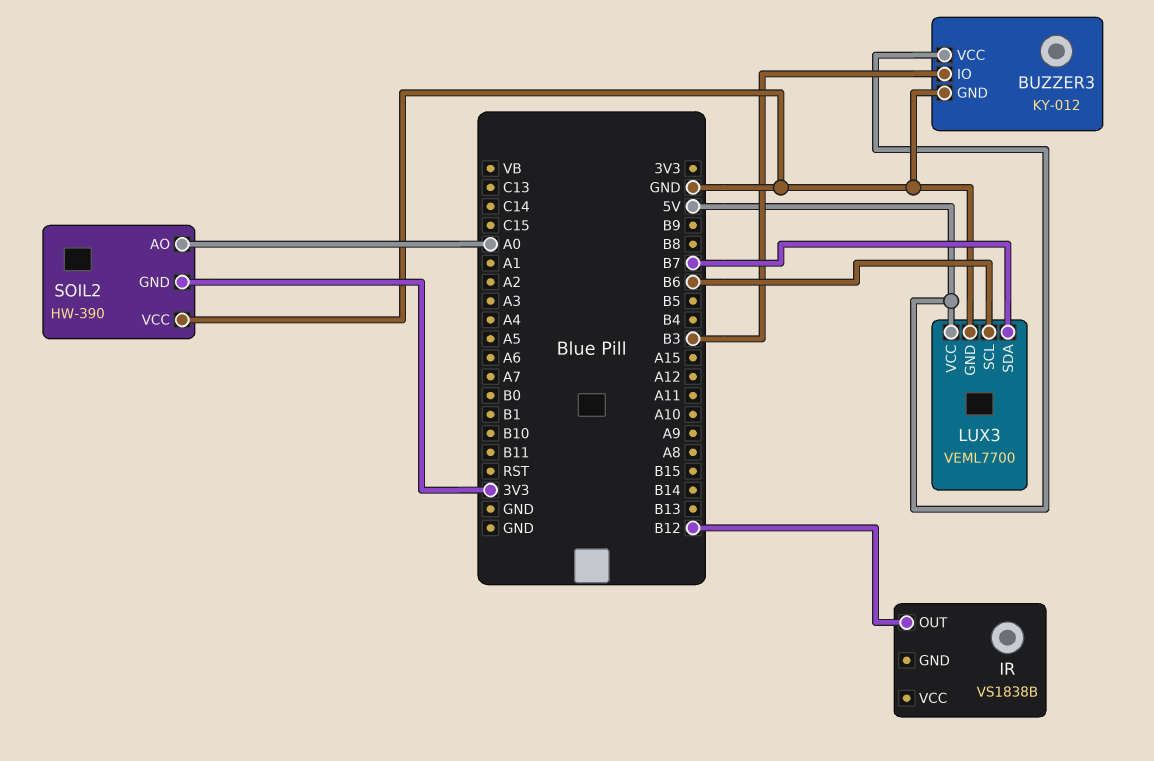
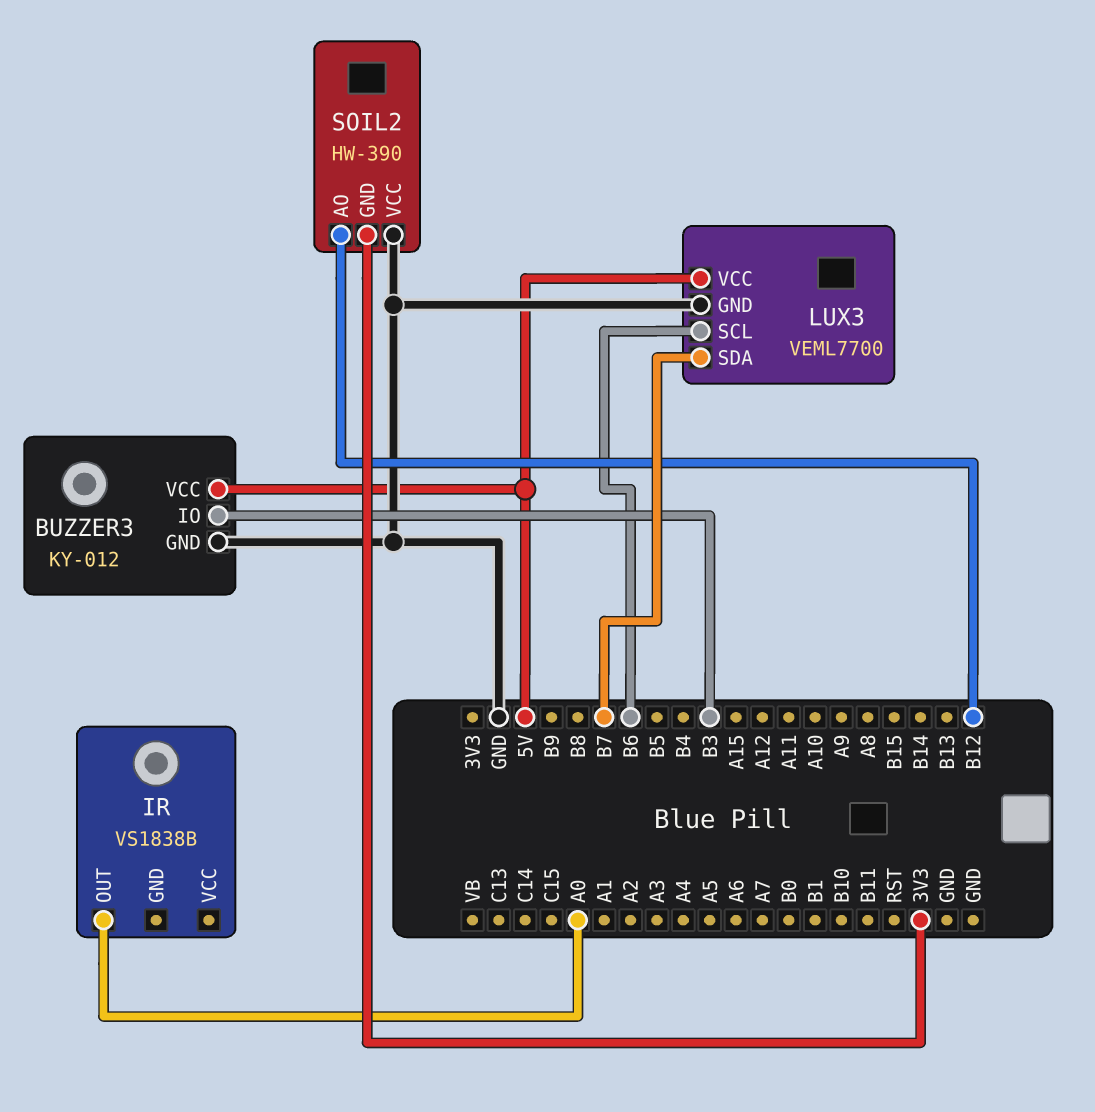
IR pin OUT: B12 -> A0
SOIL2 pin AO: A0 -> B12

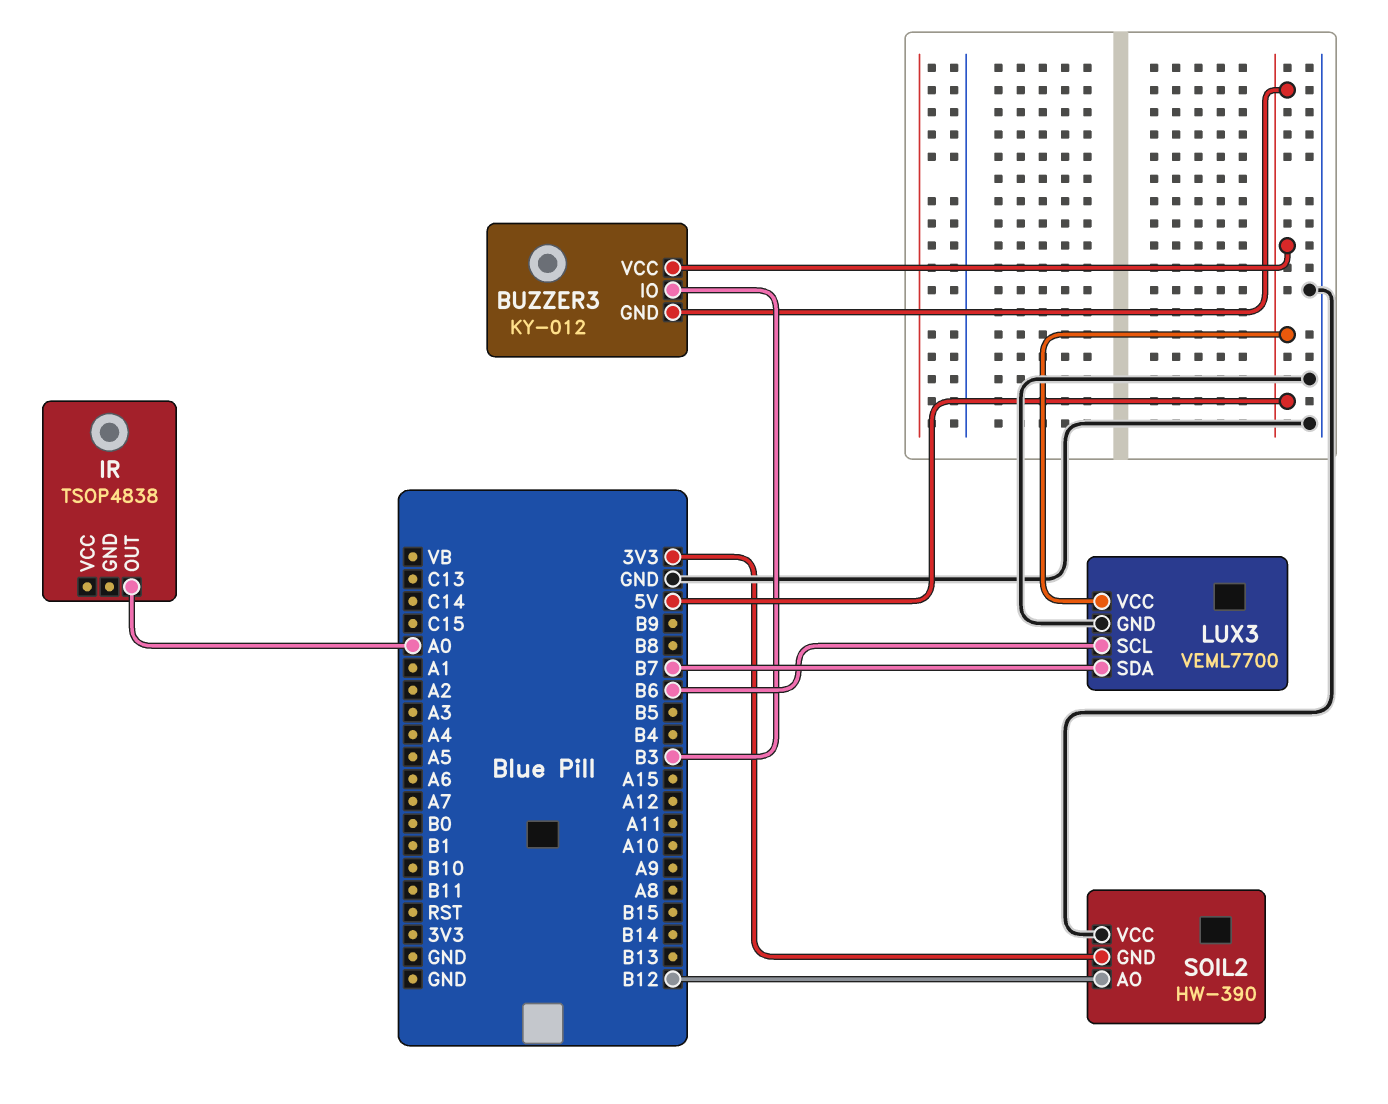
BUZZER3 pin GND: GND -> 5V
IR: VS1838B -> TSOP4838

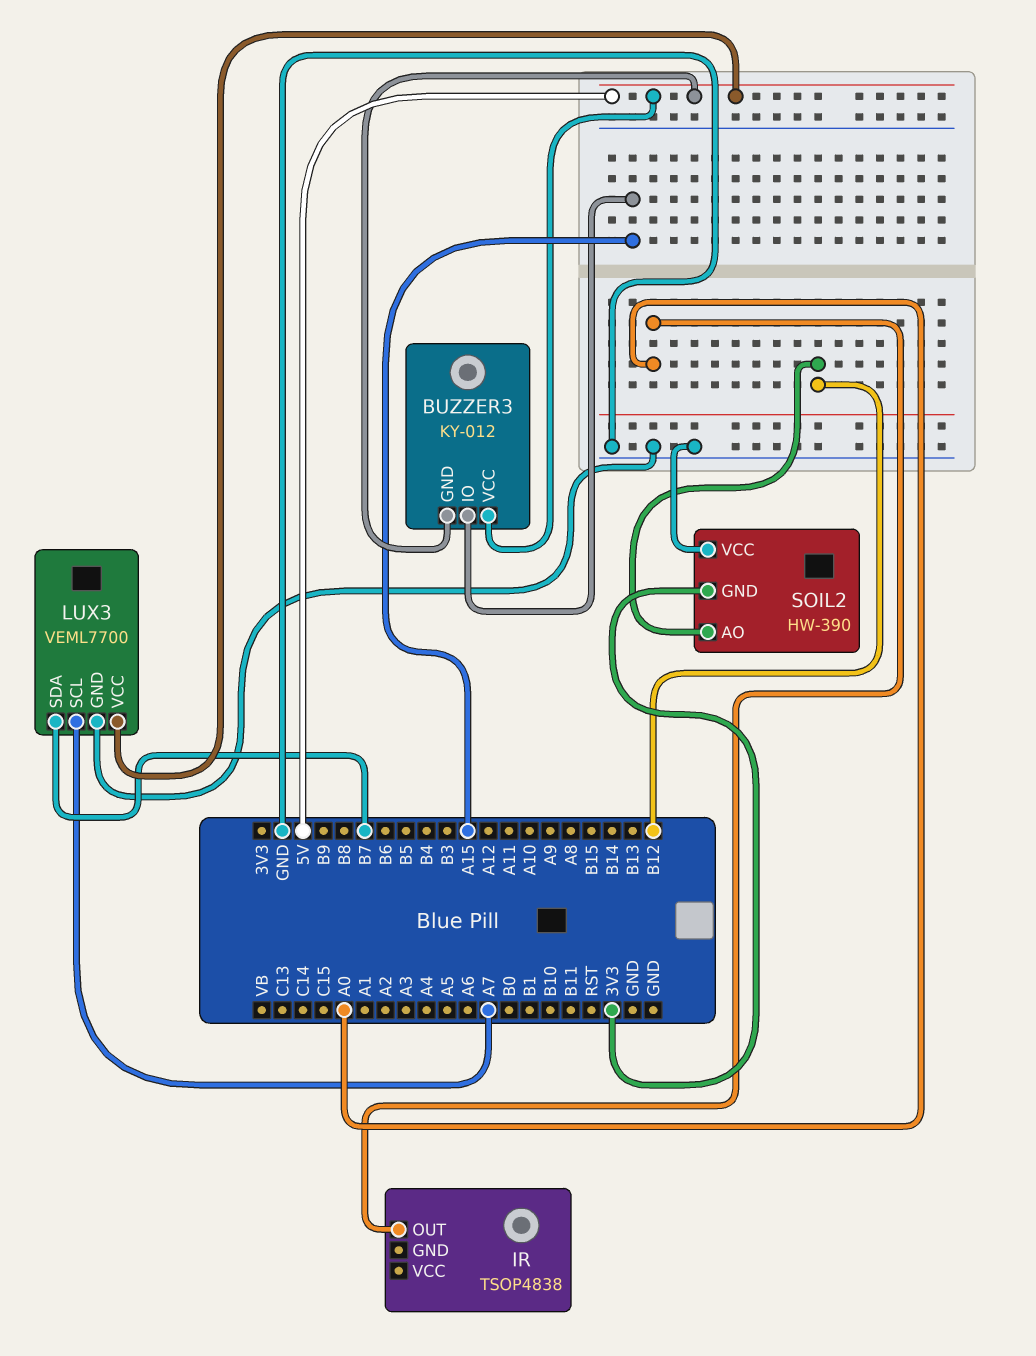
BUZZER3 pin IO: B3 -> A15
LUX3 pin SCL: B6 -> A7

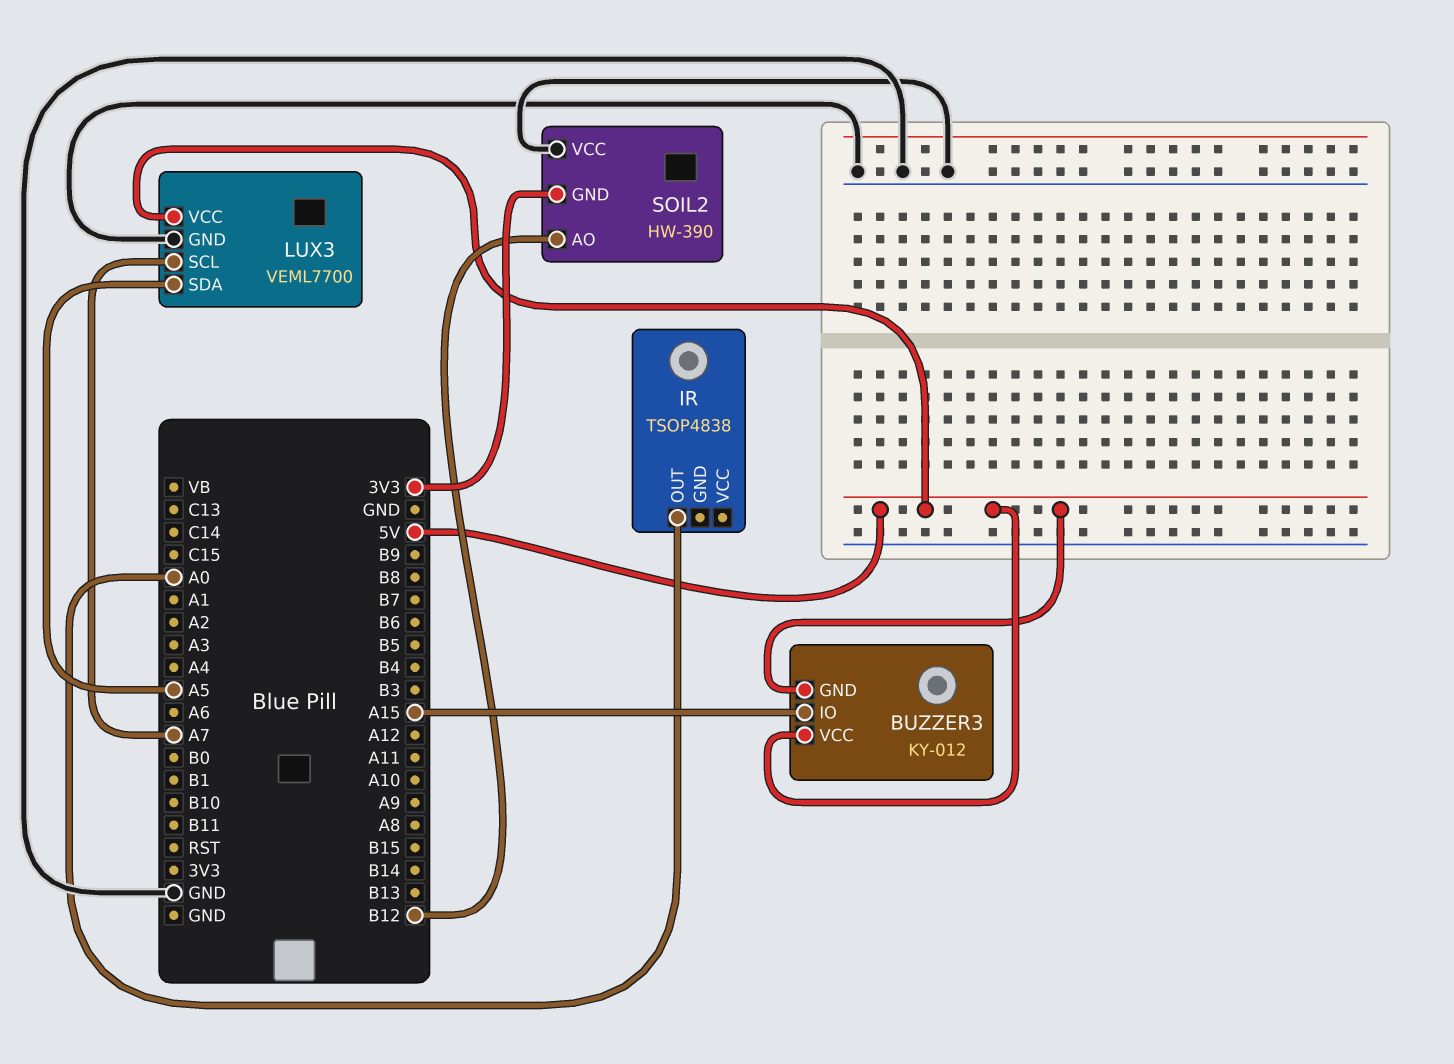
LUX3 pin SDA: B7 -> A5

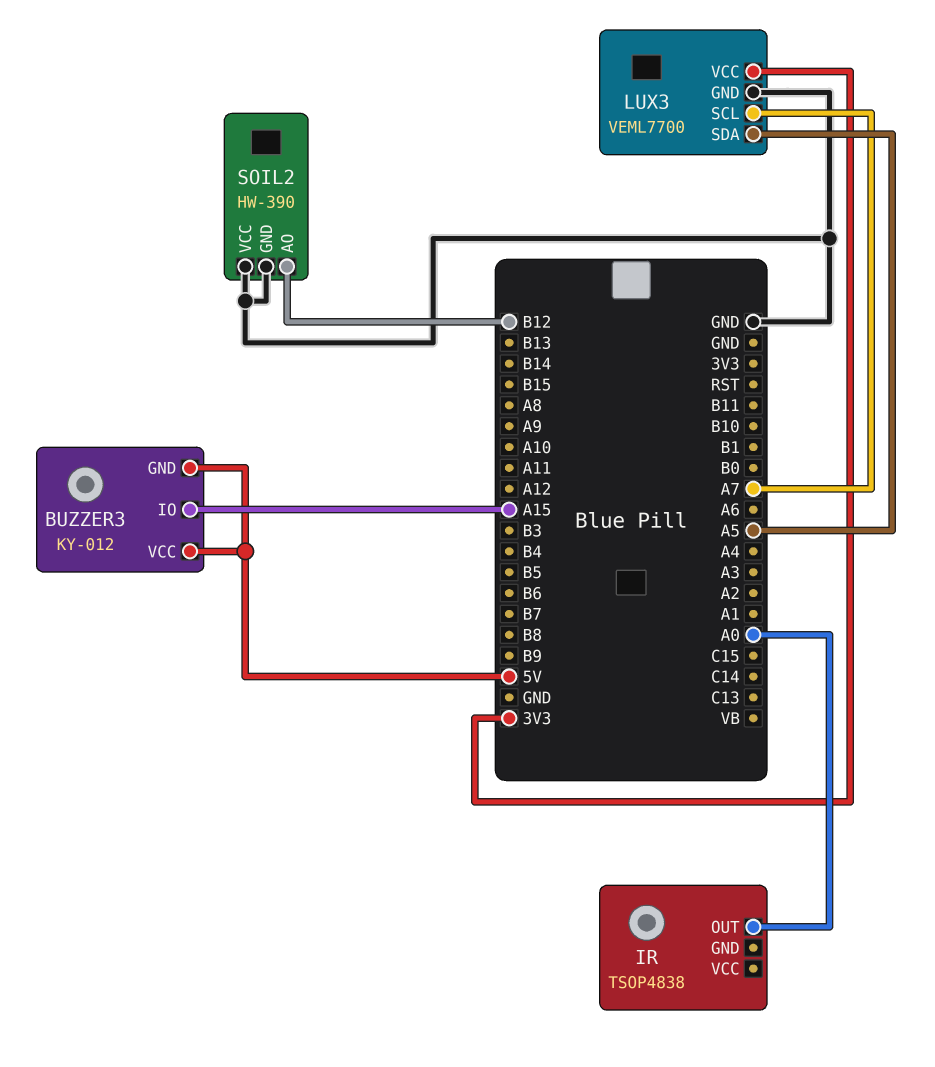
LUX3 pin VCC: 5V -> 3V3
SOIL2 pin GND: 3V3 -> GND

